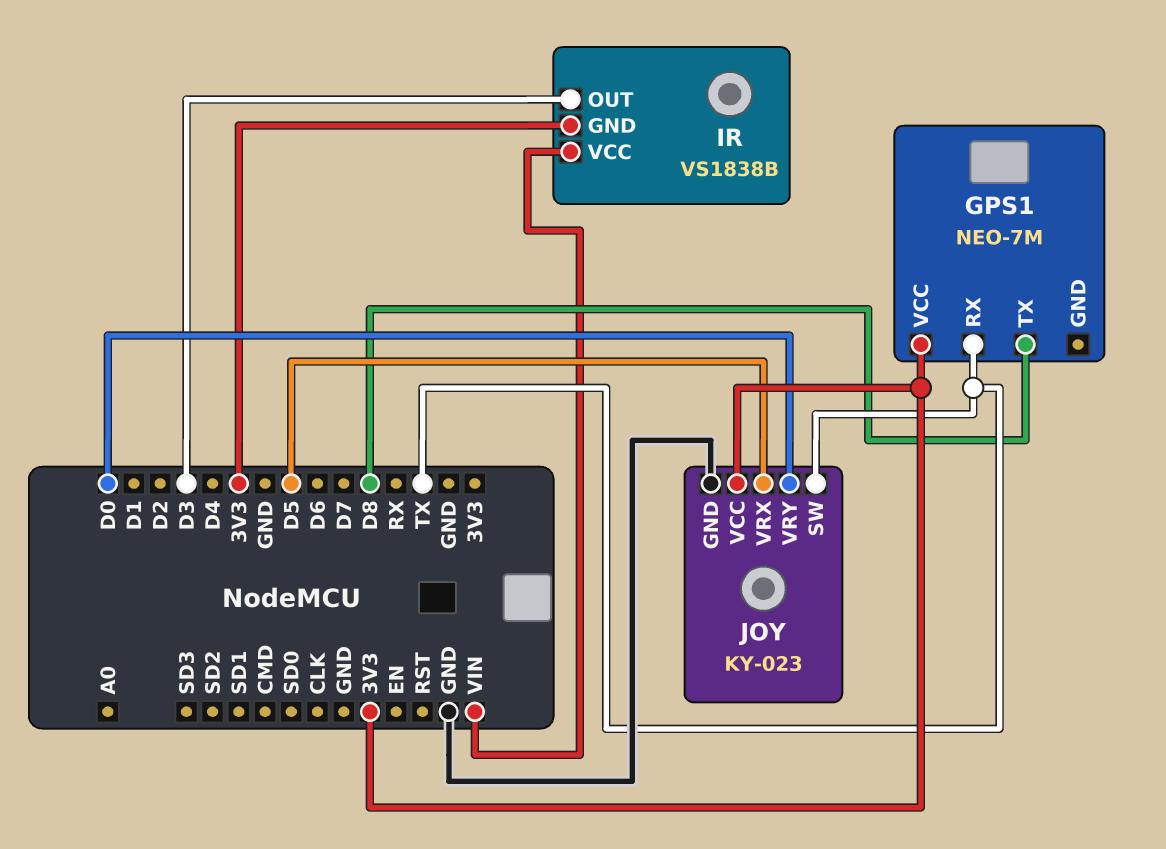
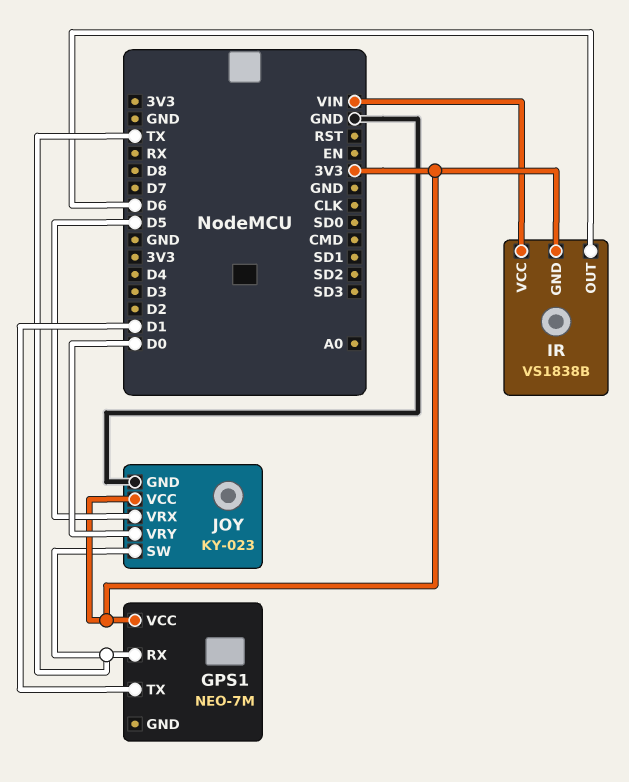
GPS1 pin TX: D8 -> D1
IR pin OUT: D3 -> D6

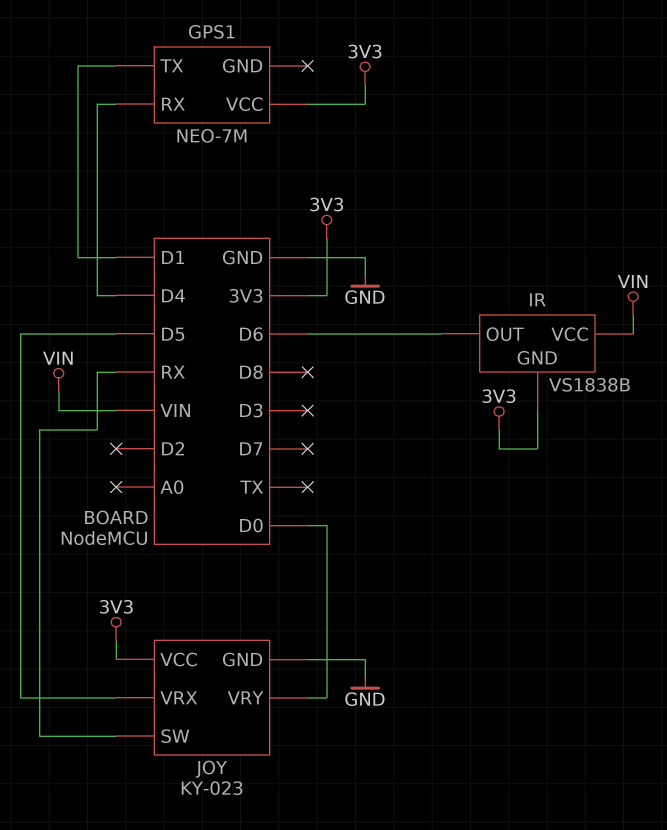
GPS1 pin RX: TX -> D4
JOY pin SW: TX -> RX

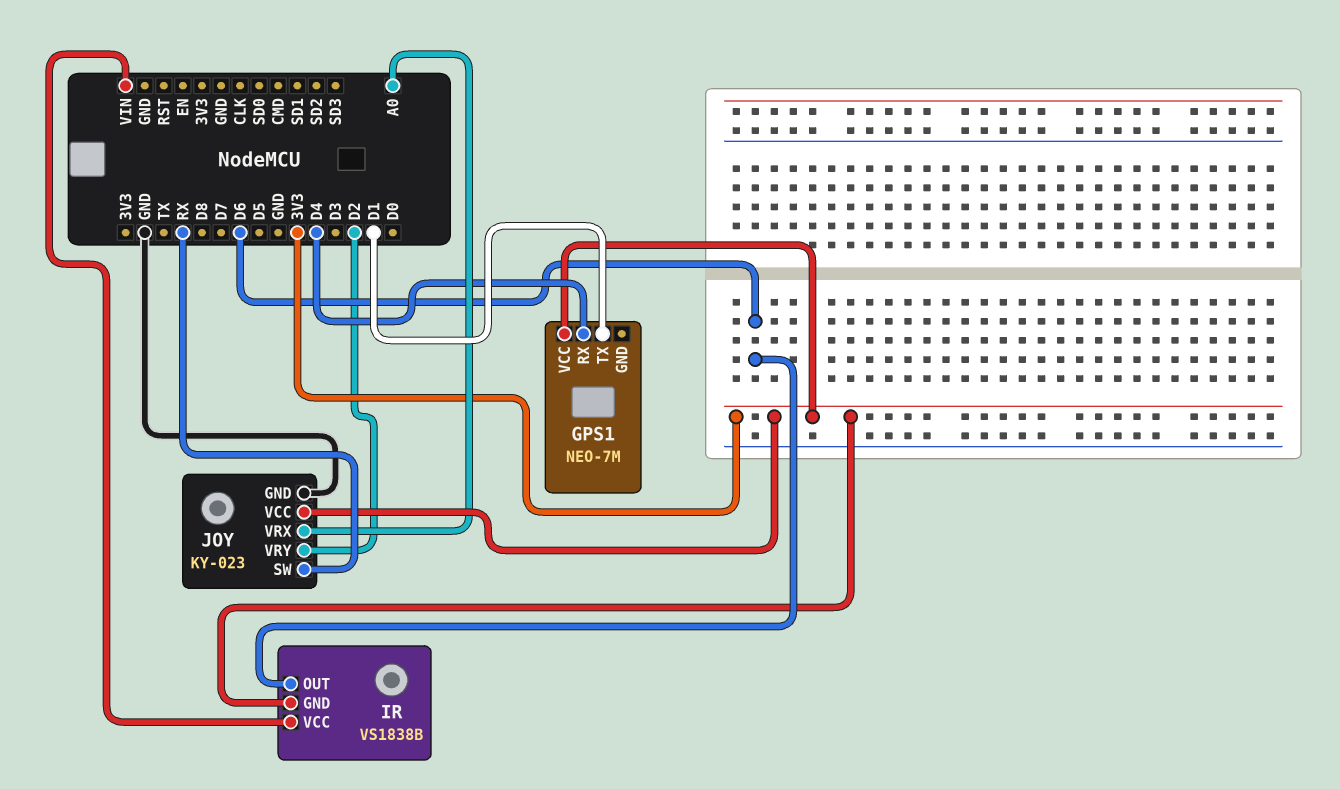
JOY pin VRX: D5 -> A0
JOY pin VRY: D0 -> D2

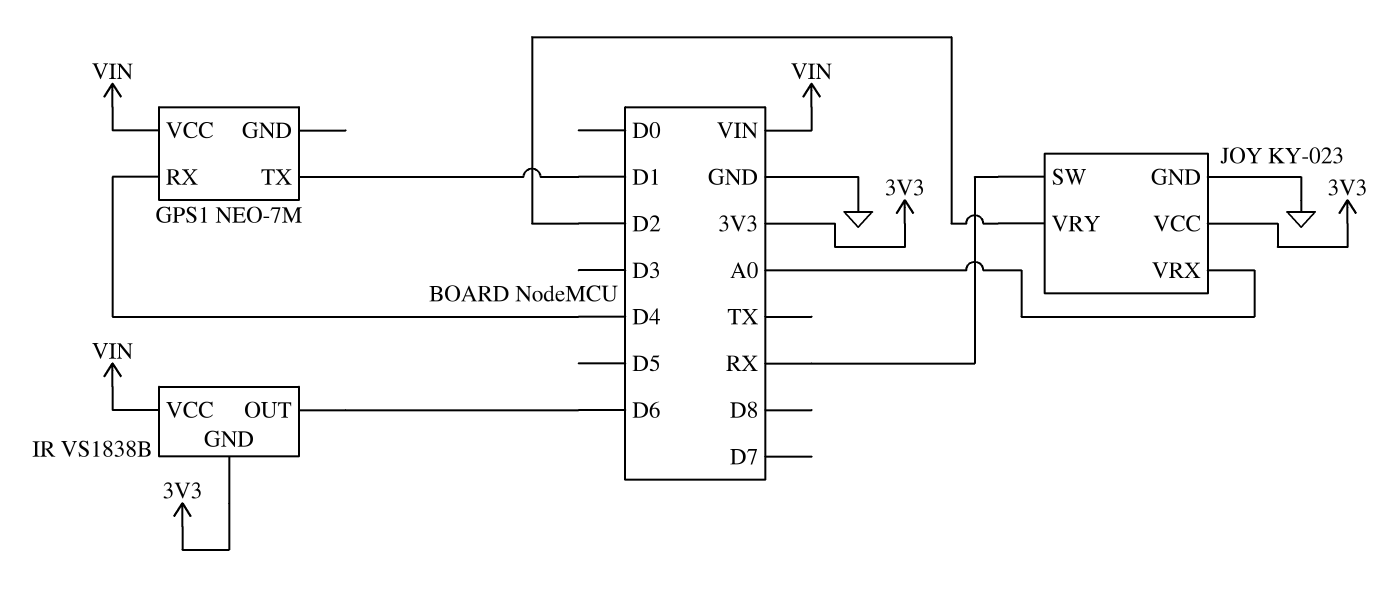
GPS1 pin VCC: 3V3 -> VIN

